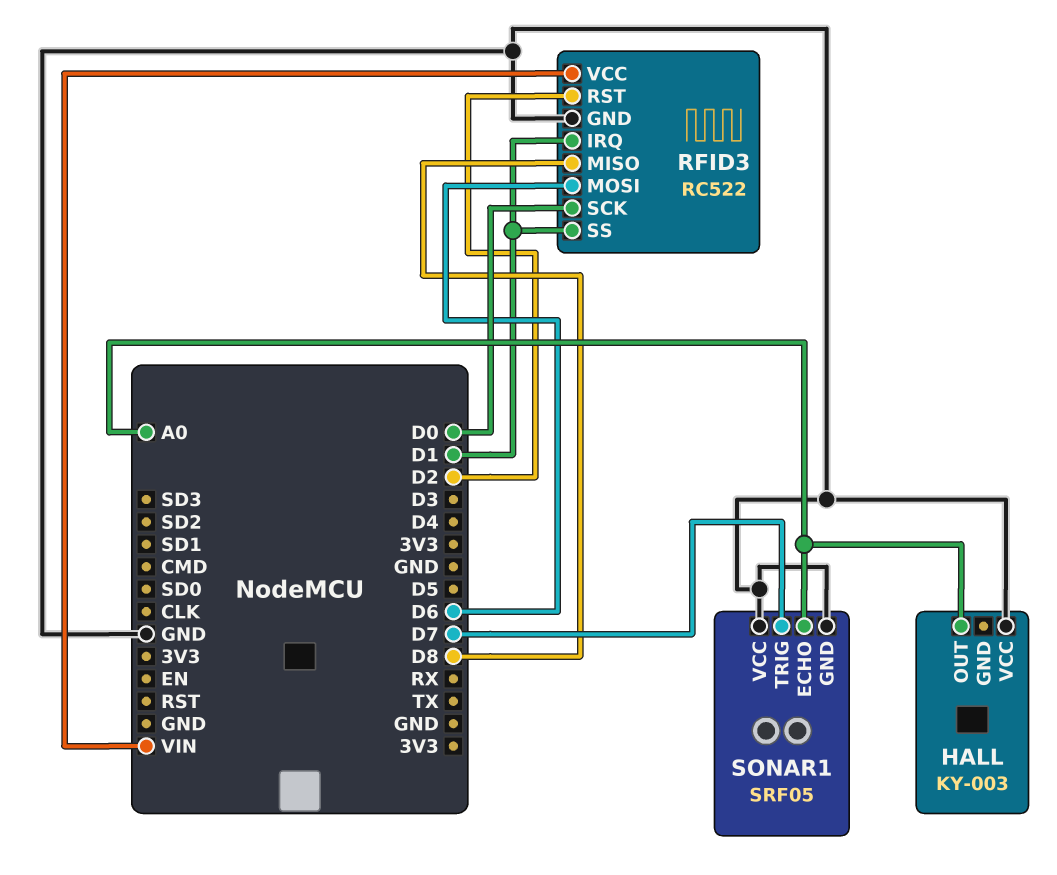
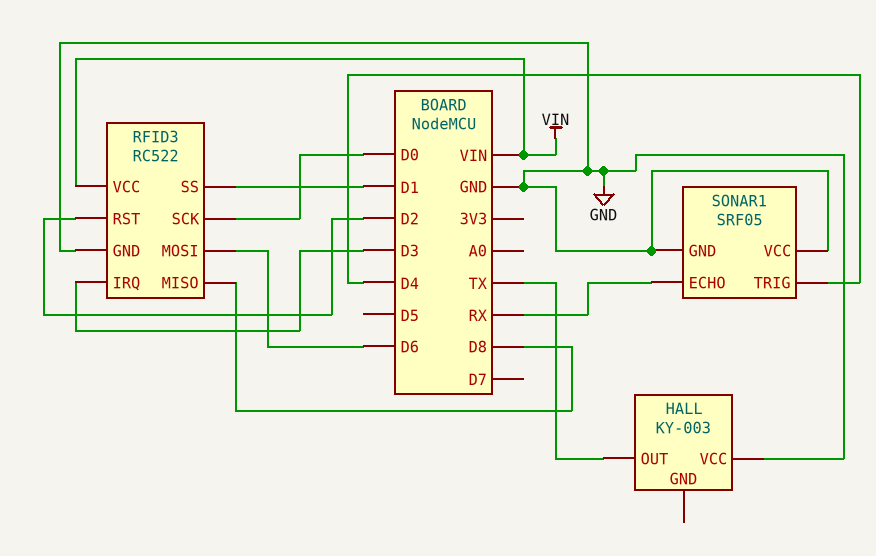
HALL pin OUT: A0 -> TX
RFID3 pin IRQ: D1 -> D3
SONAR1 pin ECHO: A0 -> RX
SONAR1 pin TRIG: D7 -> D4

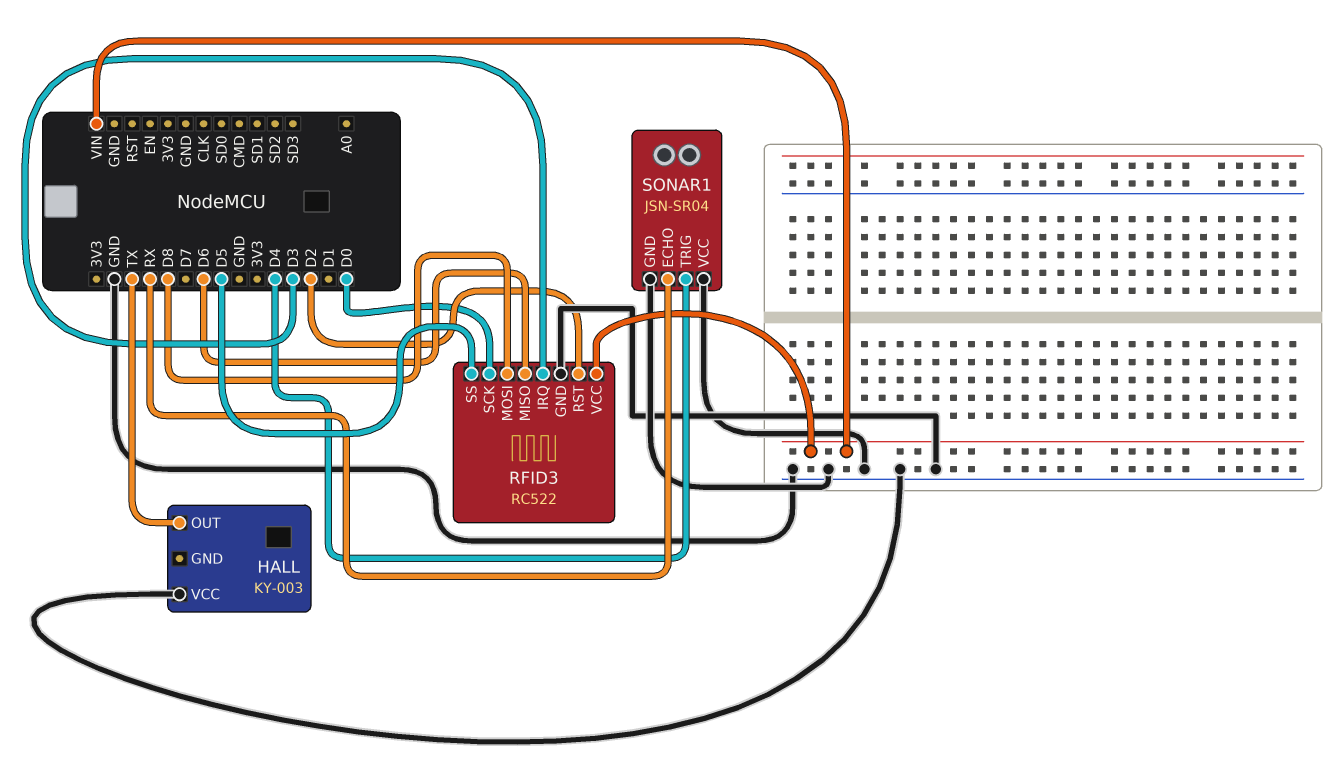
RFID3 pin MISO: D8 -> D6
RFID3 pin MOSI: D6 -> D8
RFID3 pin SS: D1 -> D5
SONAR1: SRF05 -> JSN-SR04

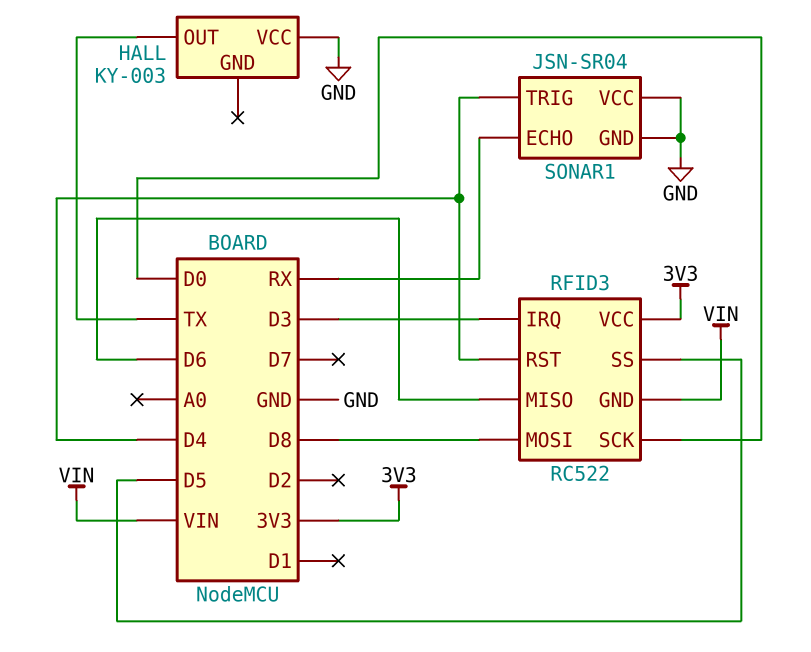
RFID3 pin GND: GND -> VIN
RFID3 pin RST: D2 -> D4
RFID3 pin VCC: VIN -> 3V3

